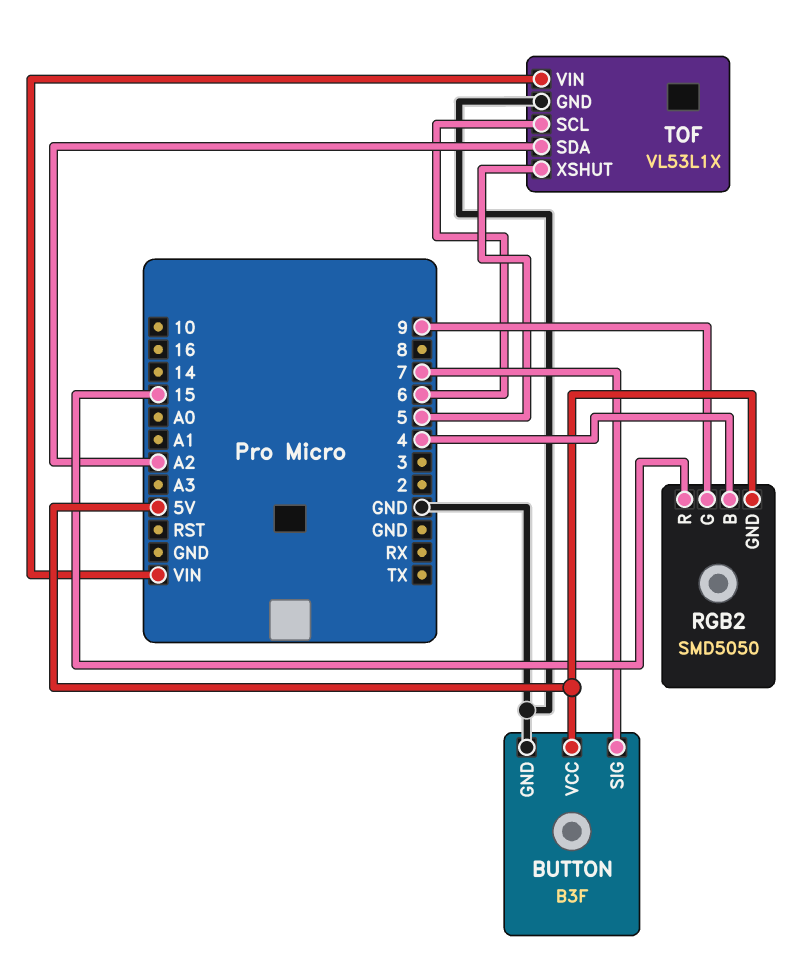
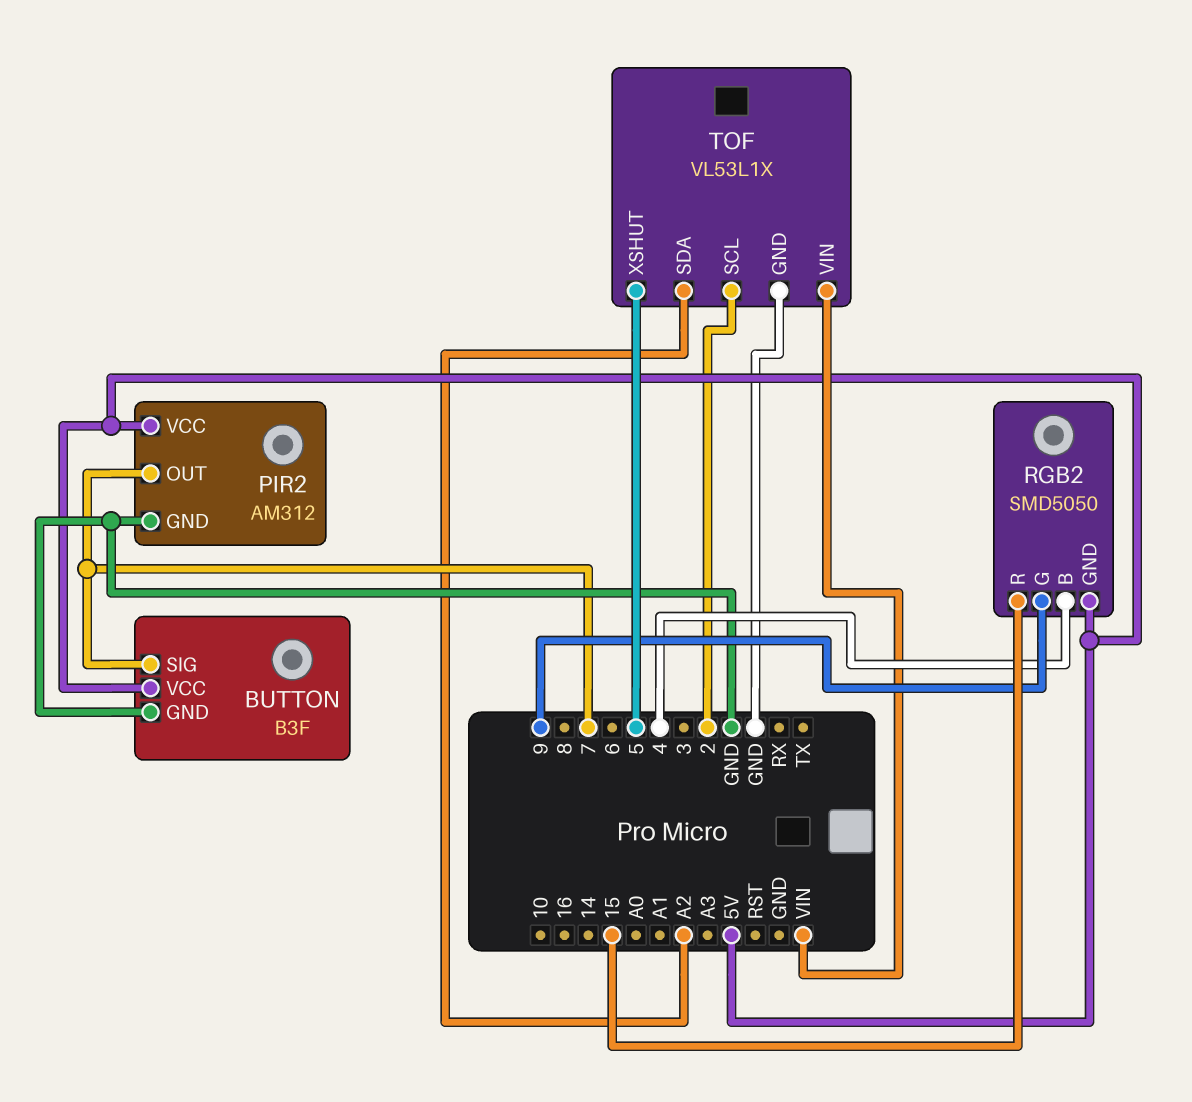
PIR2: none -> AM312
PIR2 pin GND: none -> GND
PIR2 pin OUT: none -> 7
PIR2 pin VCC: none -> 5V
TOF pin SCL: 6 -> 2

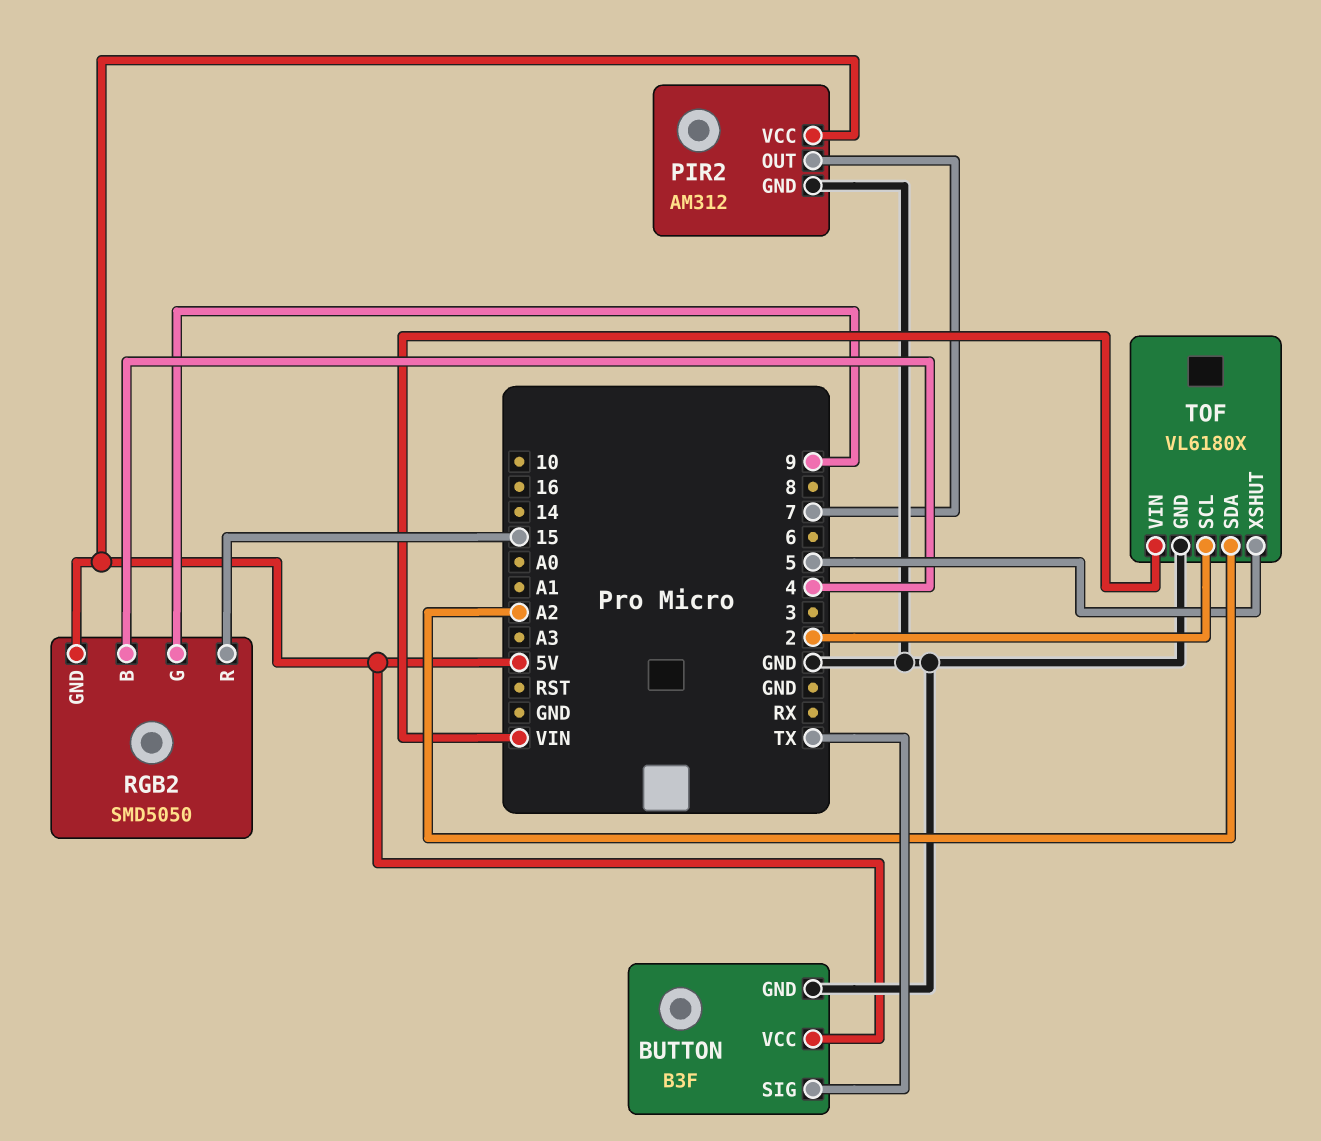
BUTTON pin SIG: 7 -> TX
TOF: VL53L1X -> VL6180X

